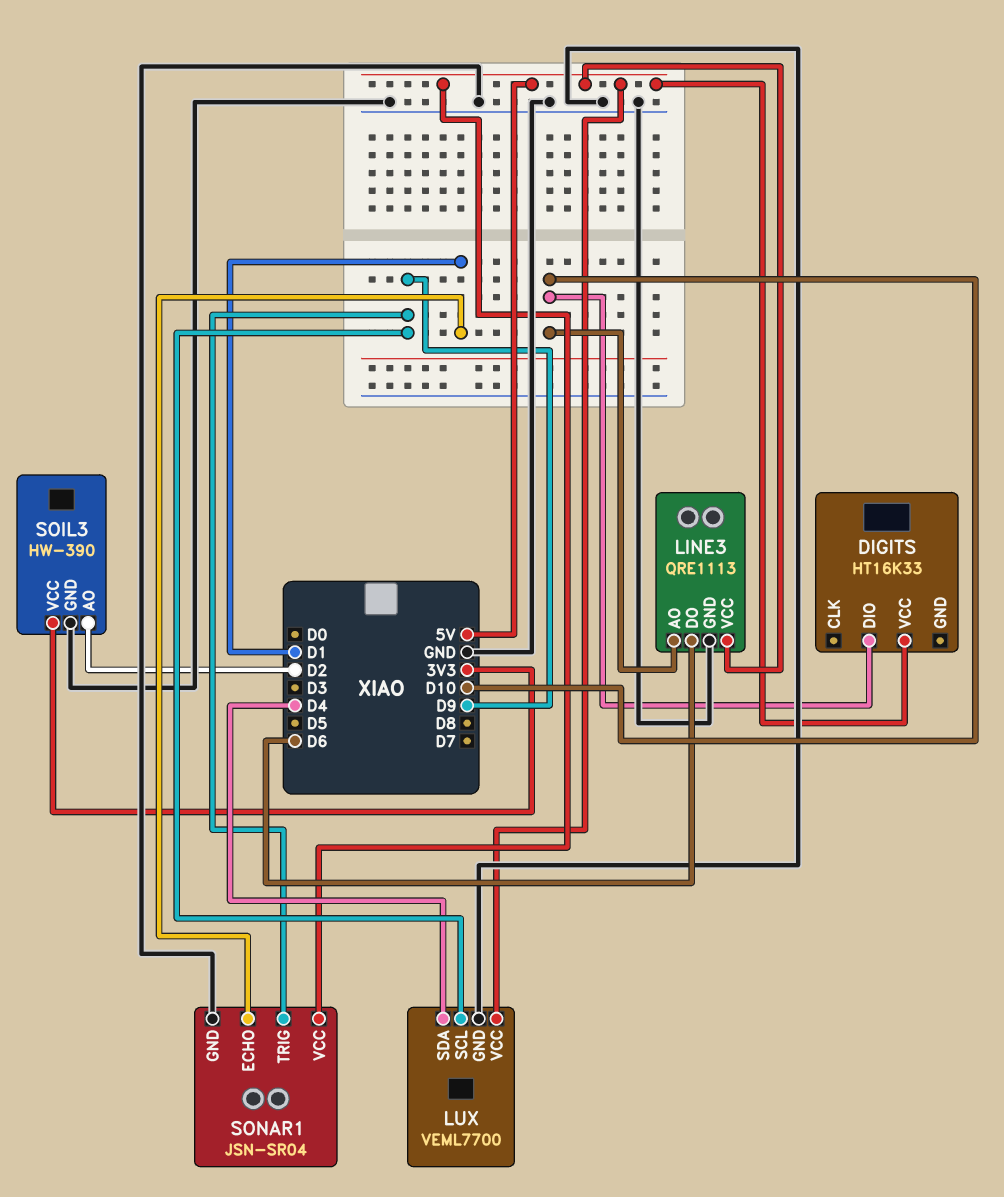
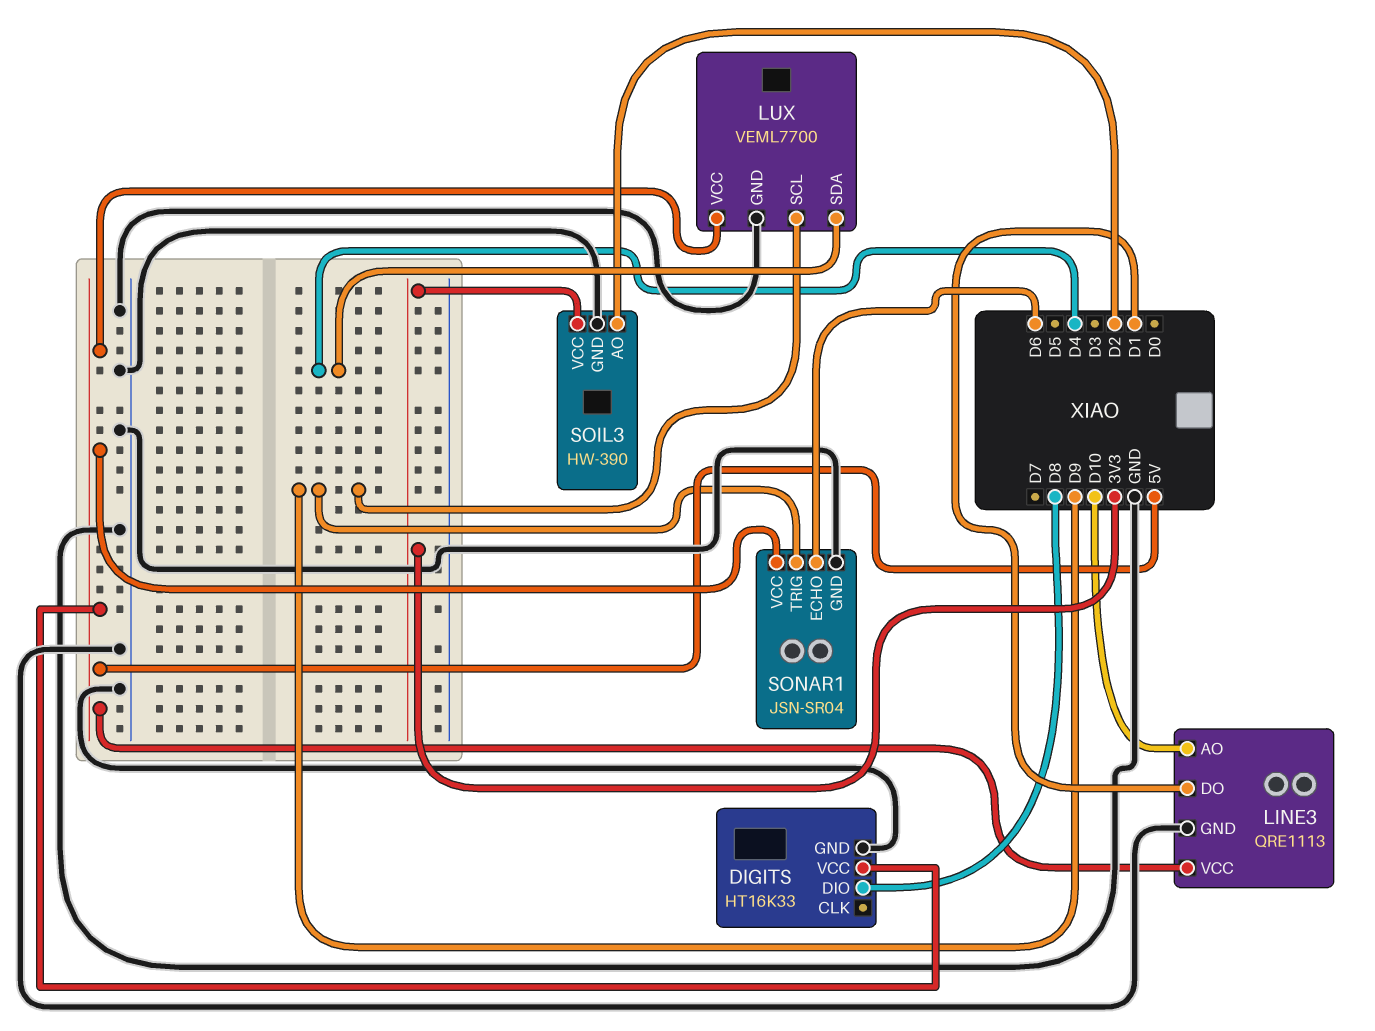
DIGITS pin DIO: D10 -> D8
DIGITS pin GND: none -> GND
LINE3 pin DO: D6 -> D1
SONAR1 pin ECHO: D1 -> D6

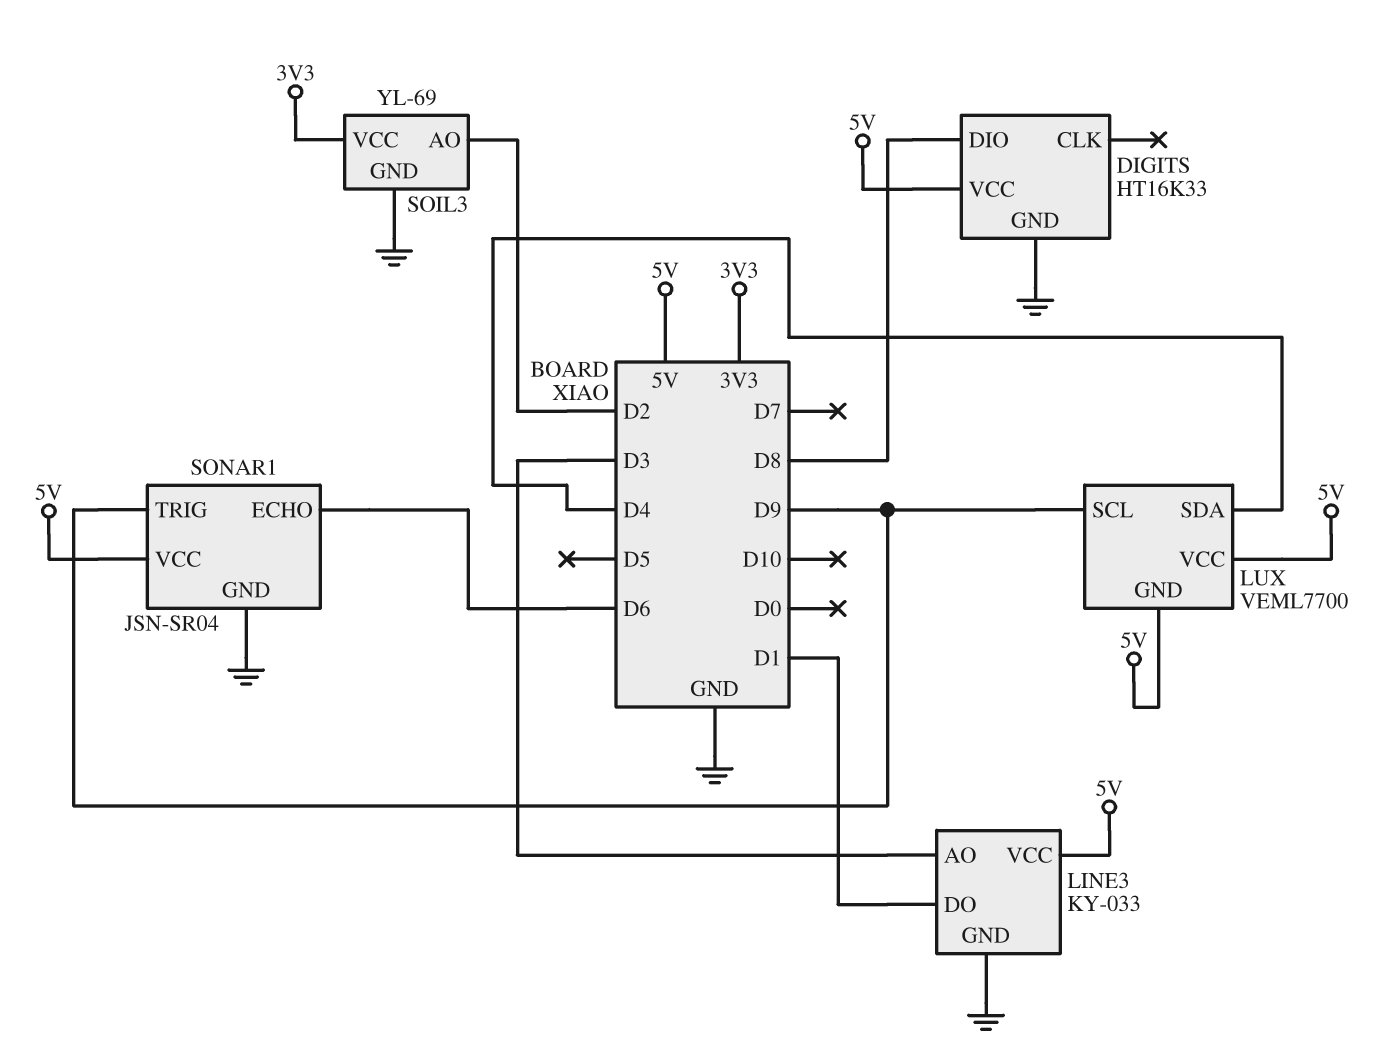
LINE3: QRE1113 -> KY-033
LINE3 pin AO: D10 -> D3
LUX pin GND: GND -> 5V
SOIL3: HW-390 -> YL-69

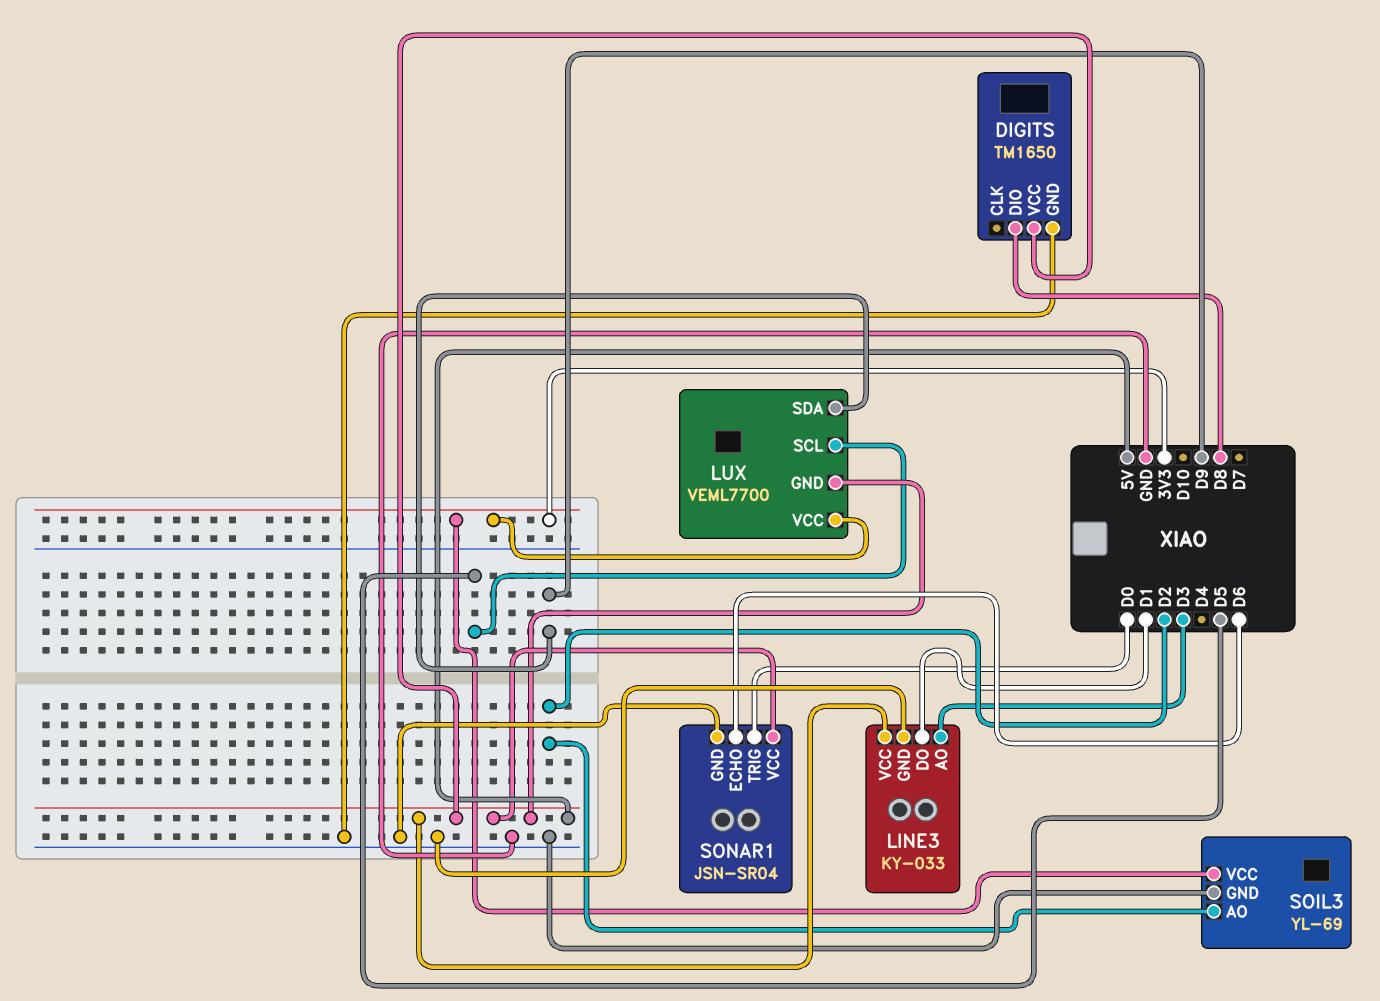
DIGITS: HT16K33 -> TM1650
LUX pin SCL: D9 -> D5
LUX pin SDA: D4 -> D9
LUX pin VCC: 5V -> 3V3
SONAR1 pin TRIG: D9 -> D0

